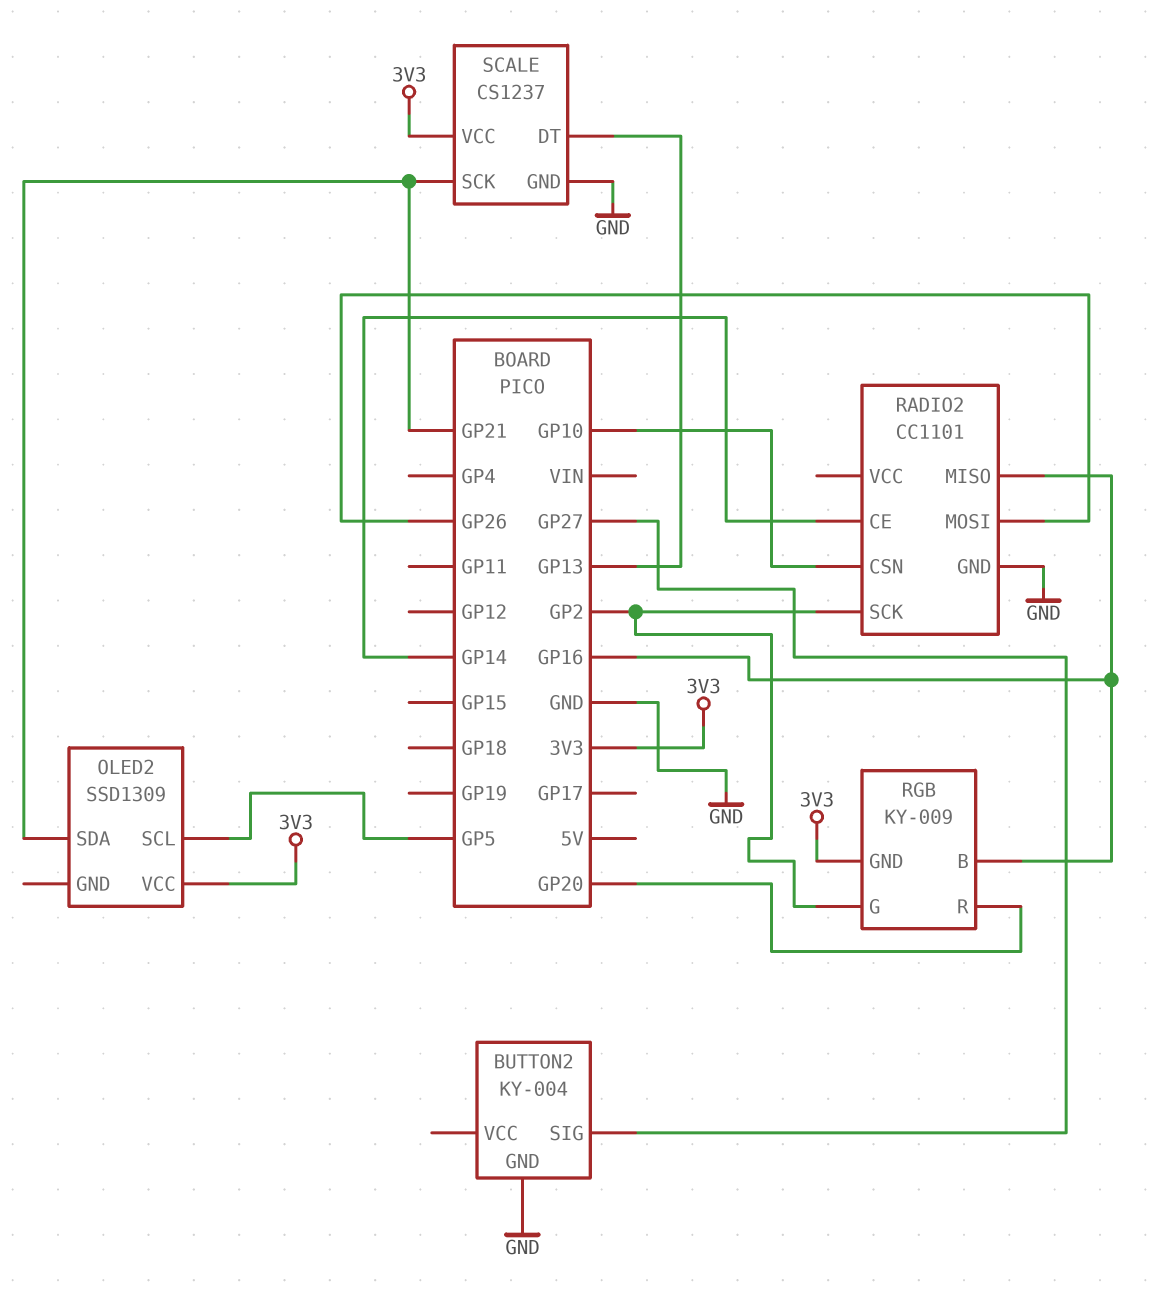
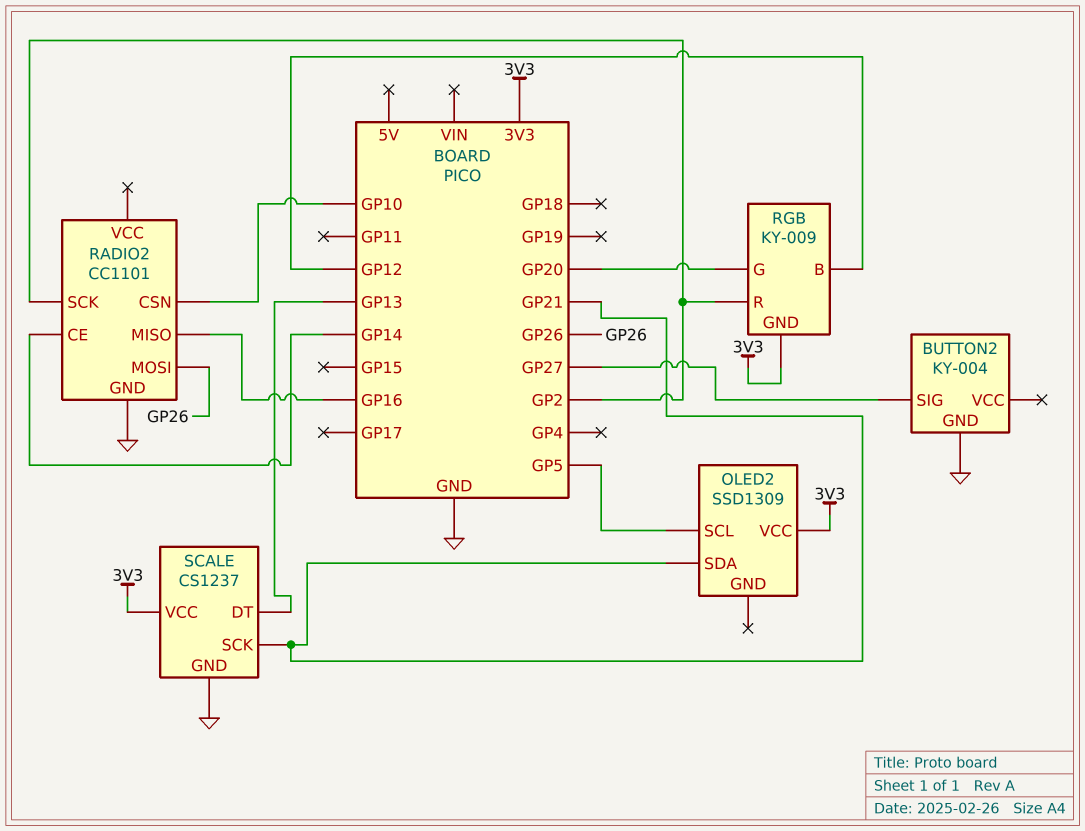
RGB pin B: GP16 -> GP12
RGB pin G: GP2 -> GP20
RGB pin R: GP20 -> GP2

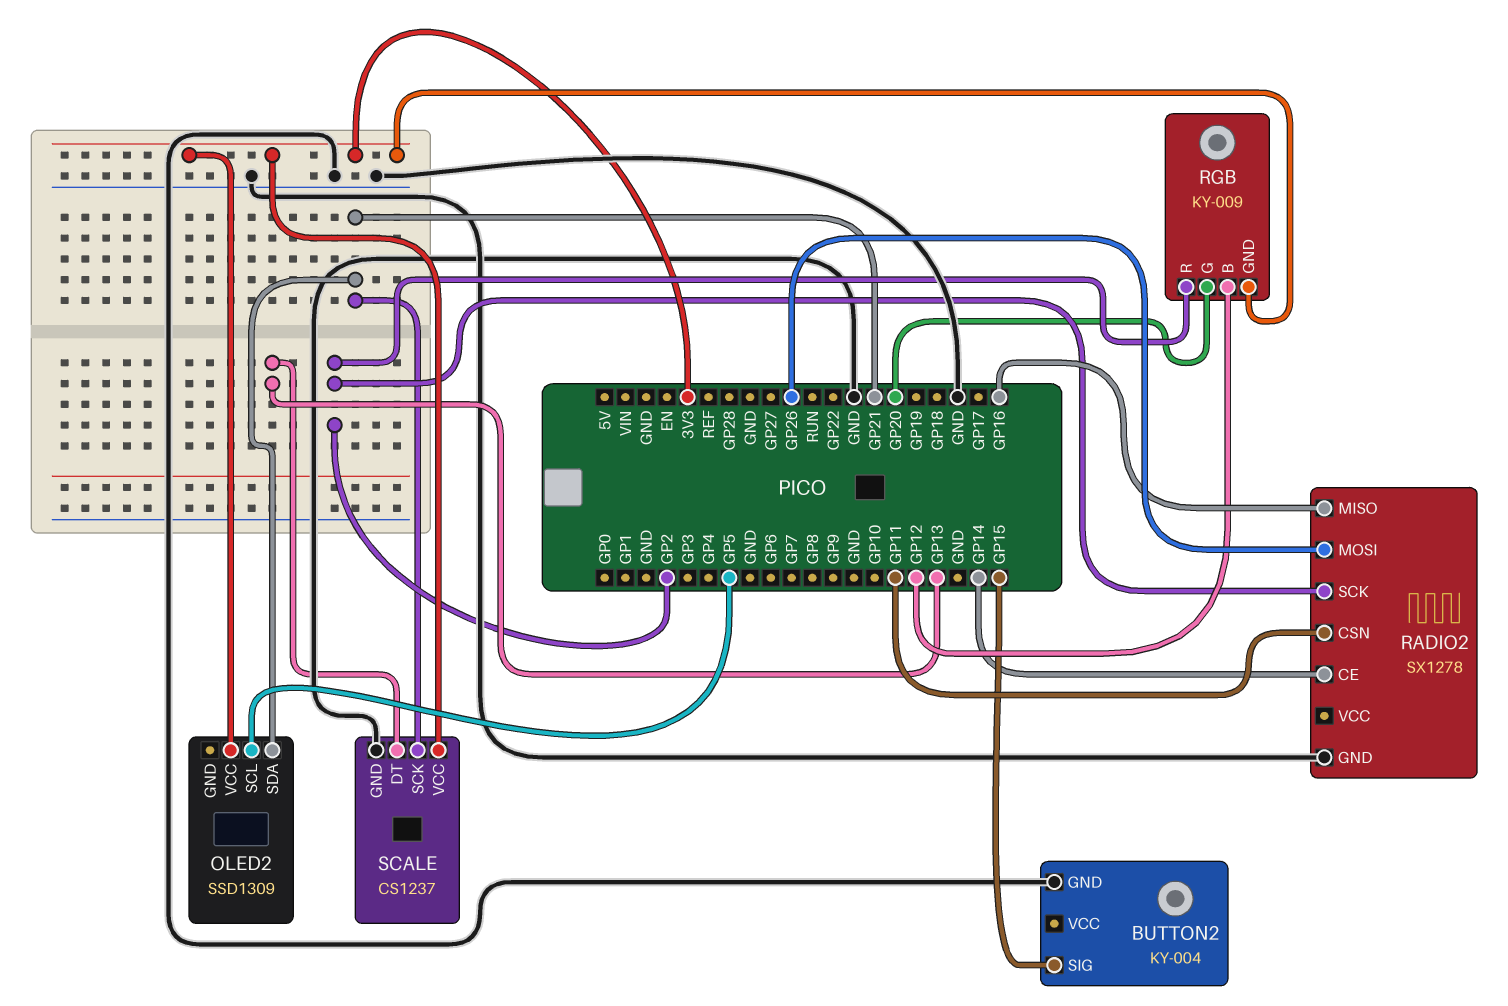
BUTTON2 pin SIG: GP27 -> GP15
RADIO2: CC1101 -> SX1278
RADIO2 pin CSN: GP10 -> GP11

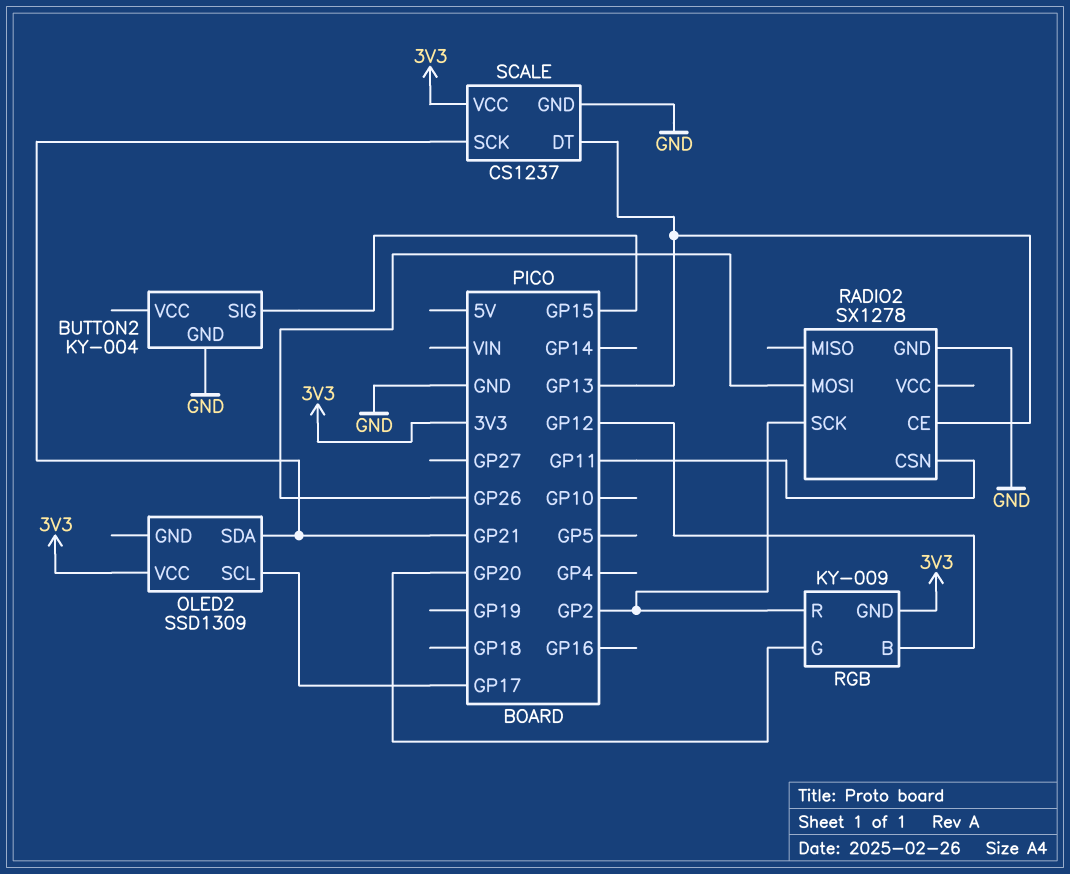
OLED2 pin SCL: GP5 -> GP17
RADIO2 pin CE: GP14 -> GP13
RADIO2 pin MISO: GP16 -> none

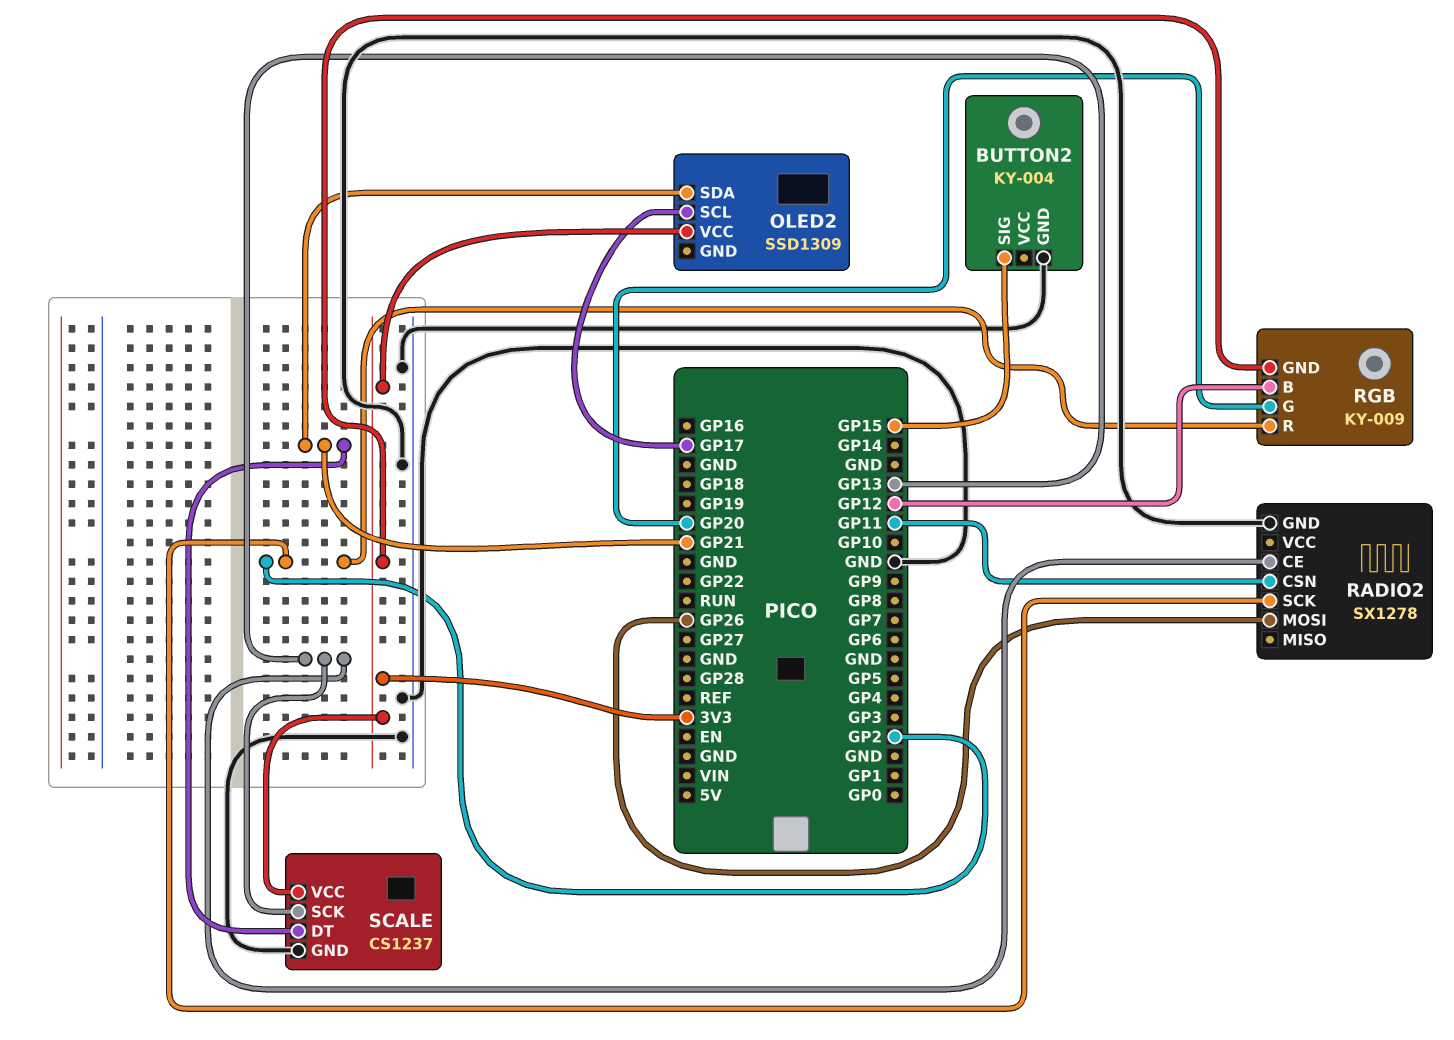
SCALE pin DT: GP13 -> GP21
SCALE pin SCK: GP21 -> GP13

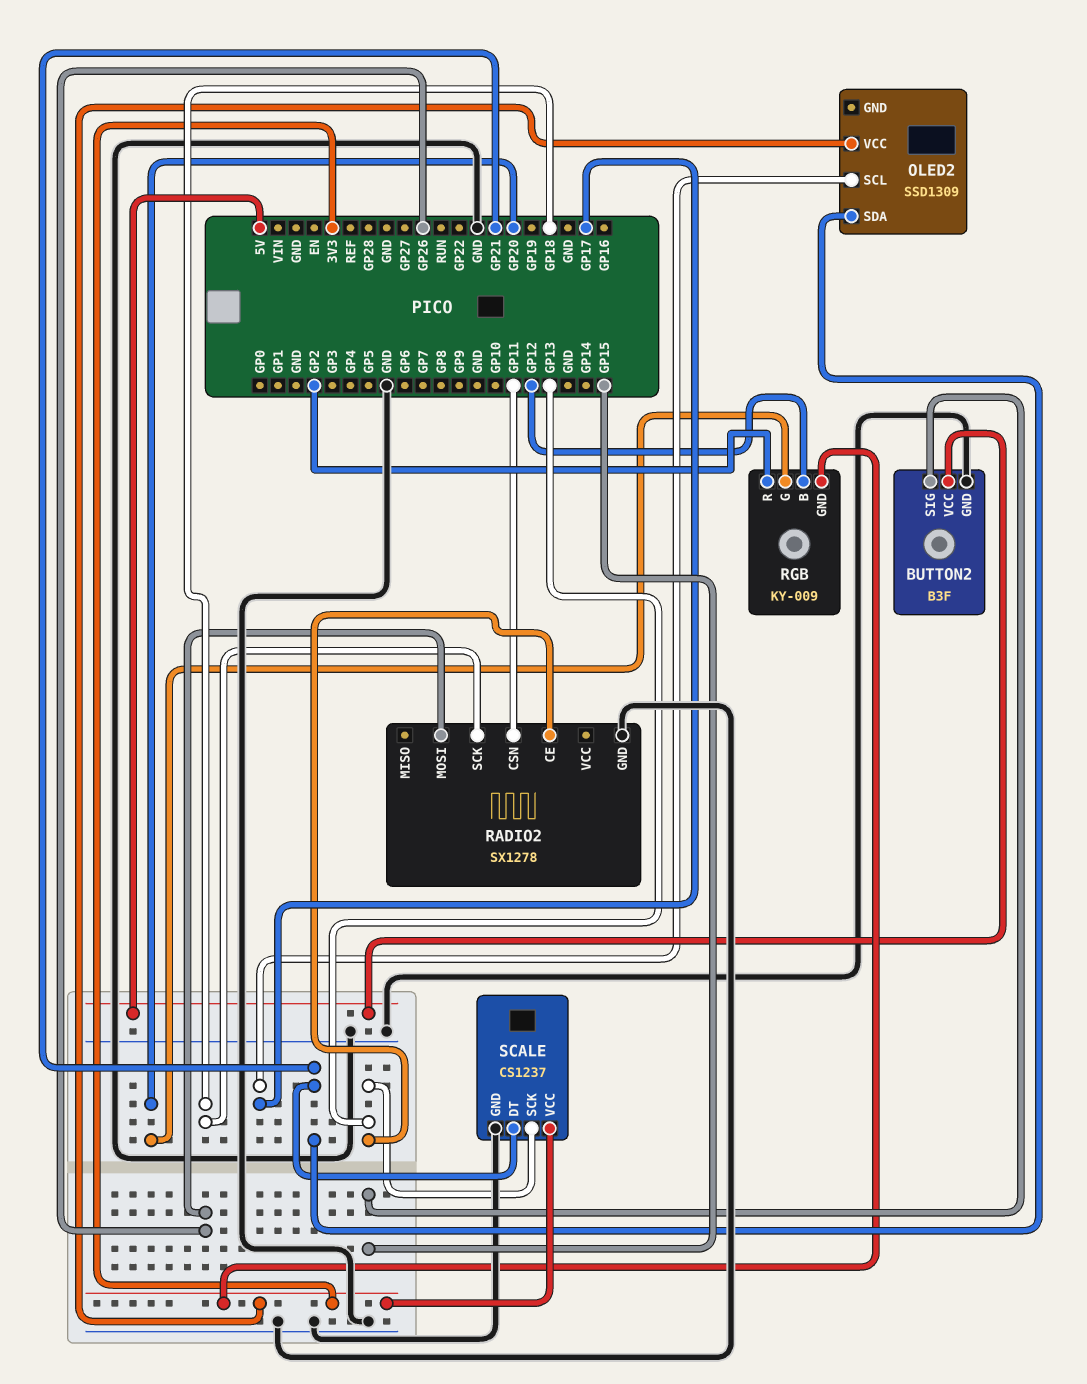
BUTTON2: KY-004 -> B3F
BUTTON2 pin VCC: none -> 5V
RADIO2 pin SCK: GP2 -> GP18

